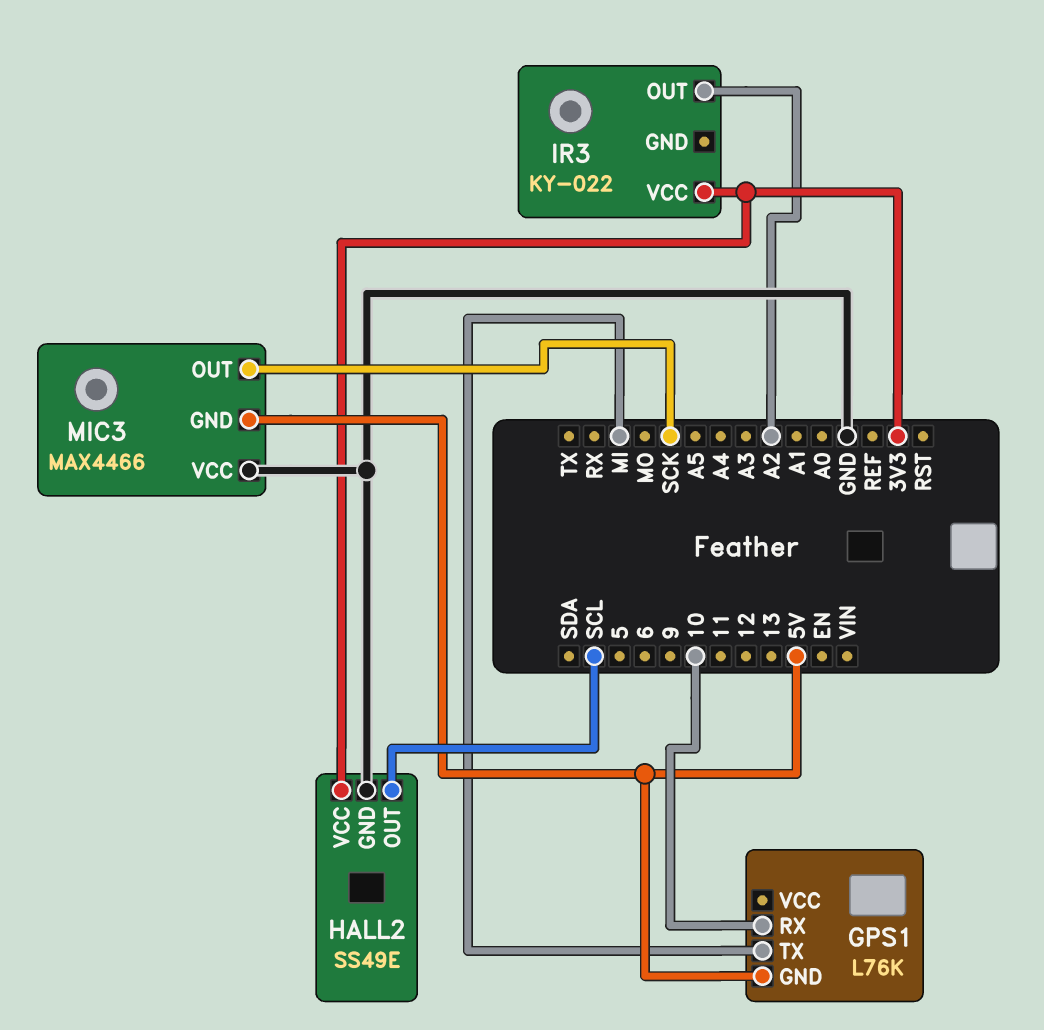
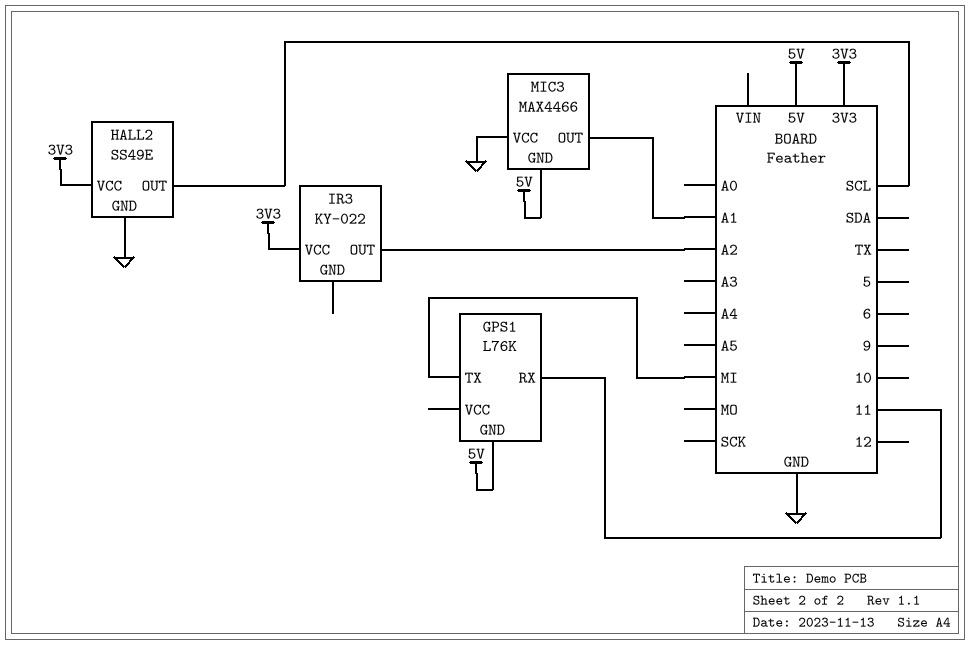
GPS1 pin RX: 10 -> 11
MIC3 pin OUT: SCK -> A1

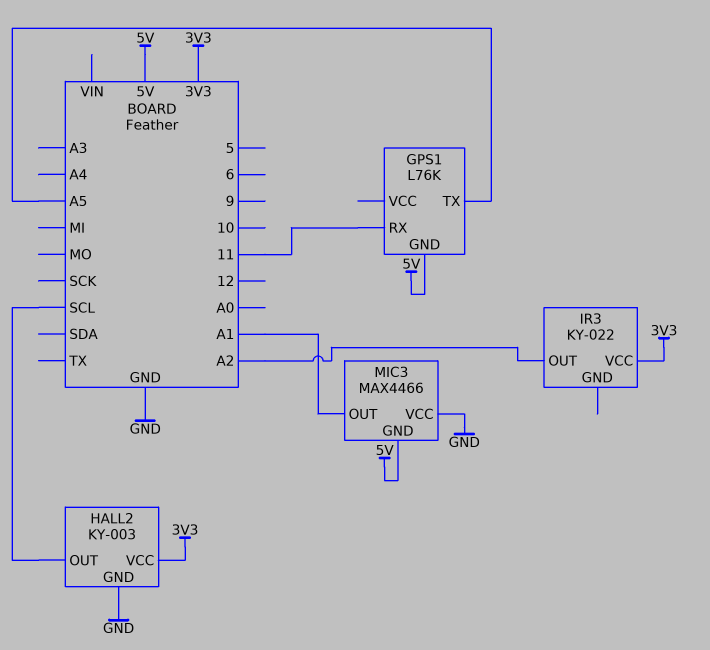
GPS1 pin TX: MI -> A5
HALL2: SS49E -> KY-003

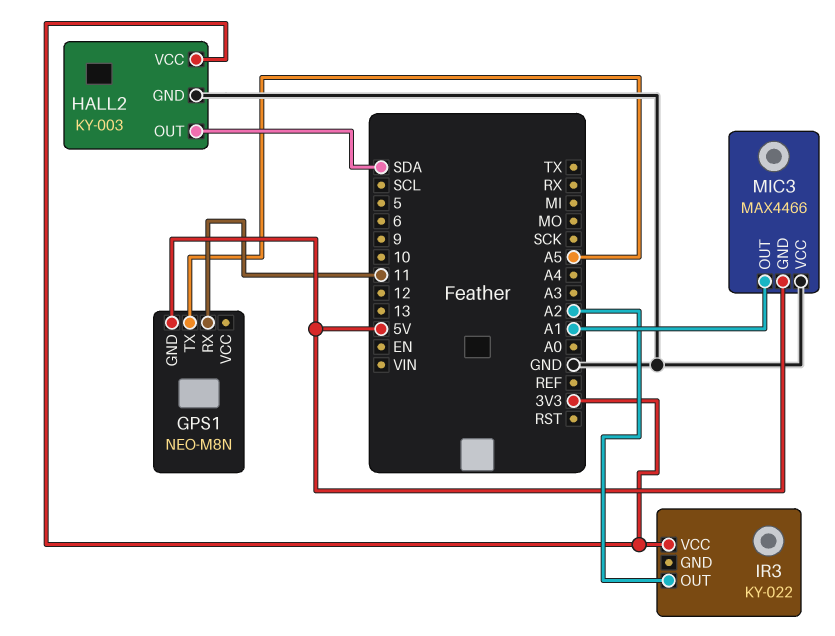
GPS1: L76K -> NEO-M8N
HALL2 pin OUT: SCL -> SDA

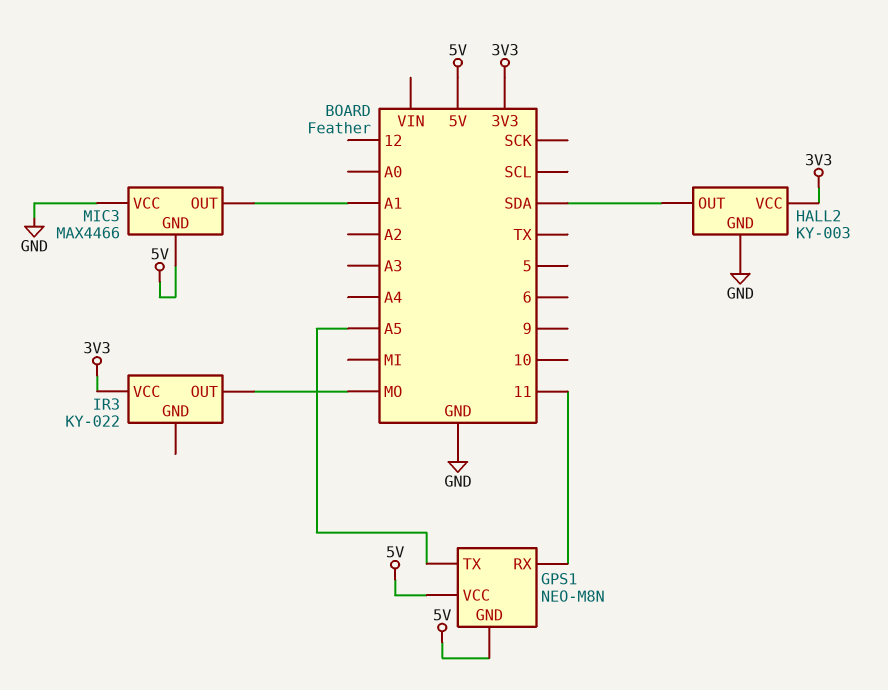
GPS1 pin VCC: none -> 5V
IR3 pin OUT: A2 -> MO

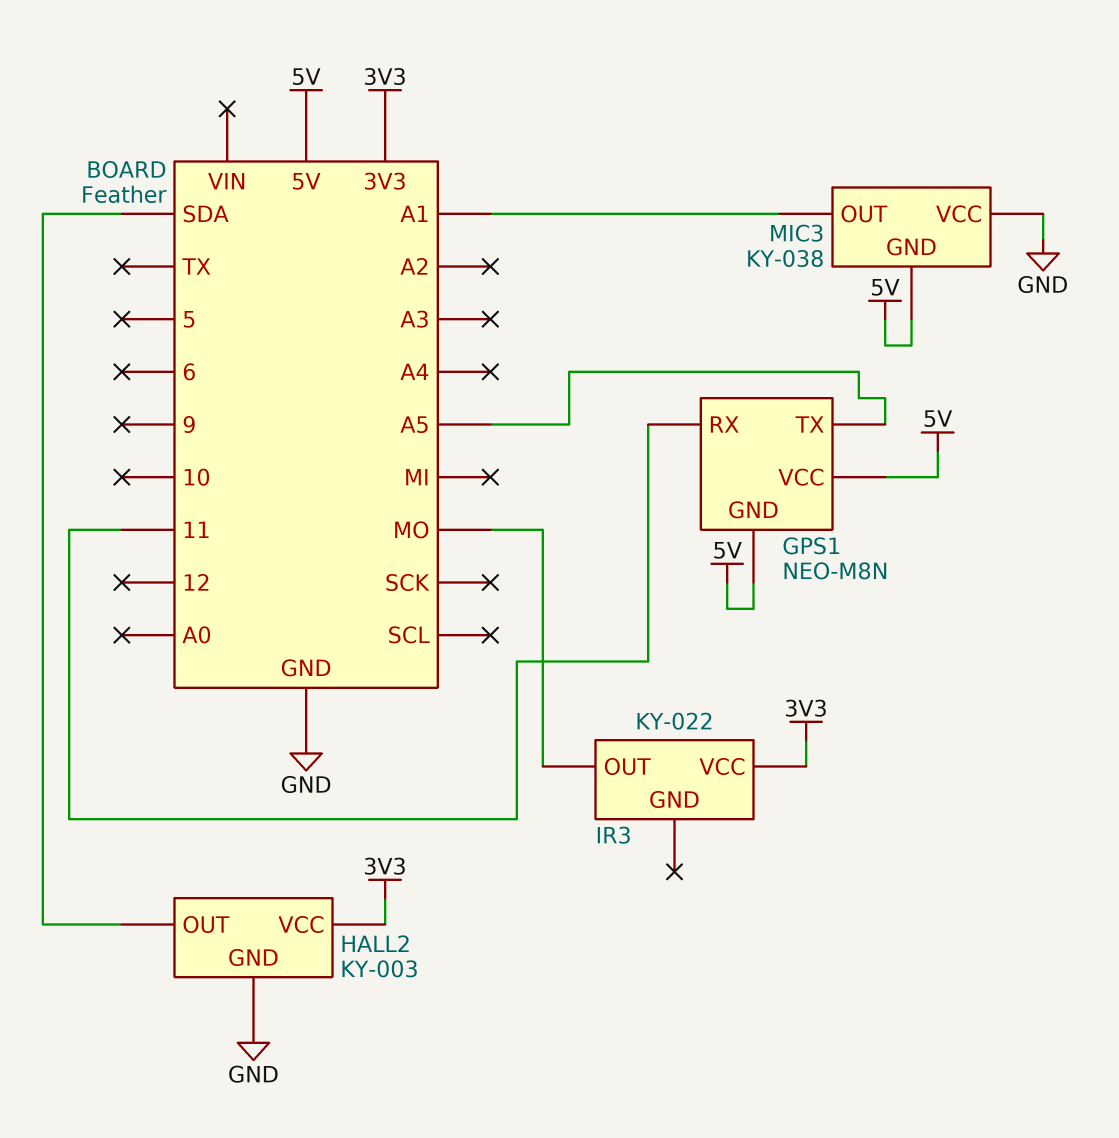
MIC3: MAX4466 -> KY-038

